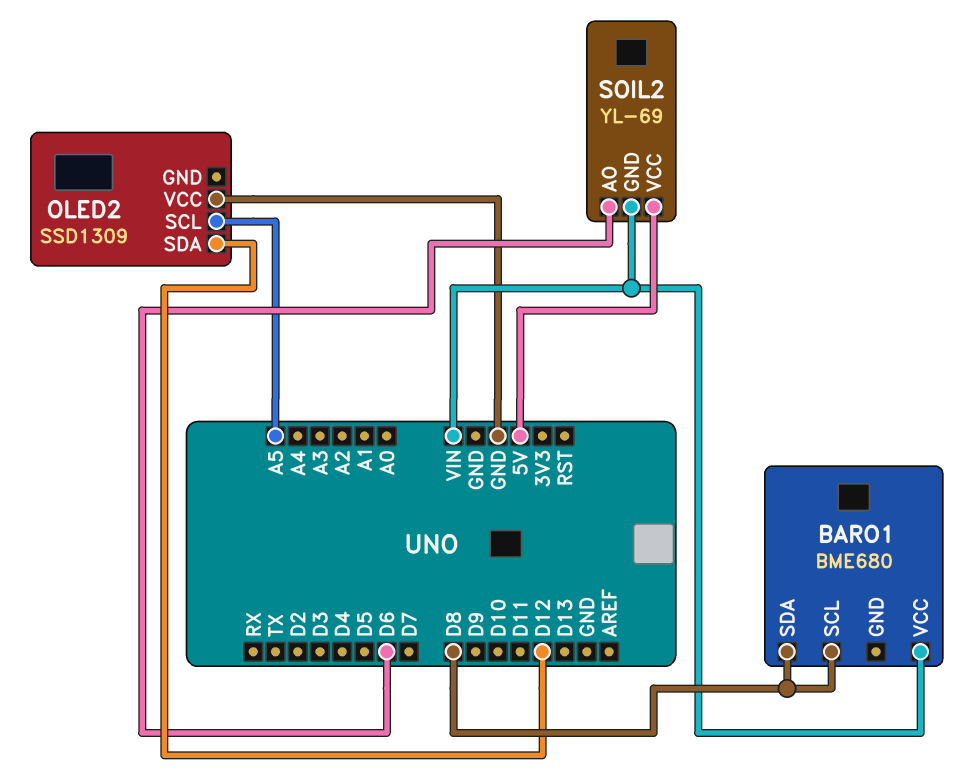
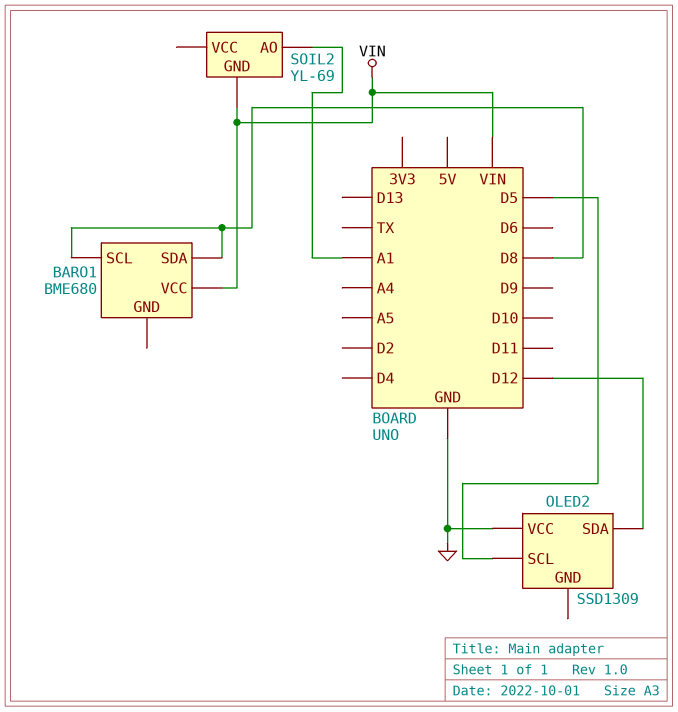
OLED2 pin SCL: A5 -> D5
SOIL2 pin AO: D6 -> A1
SOIL2 pin VCC: 5V -> none

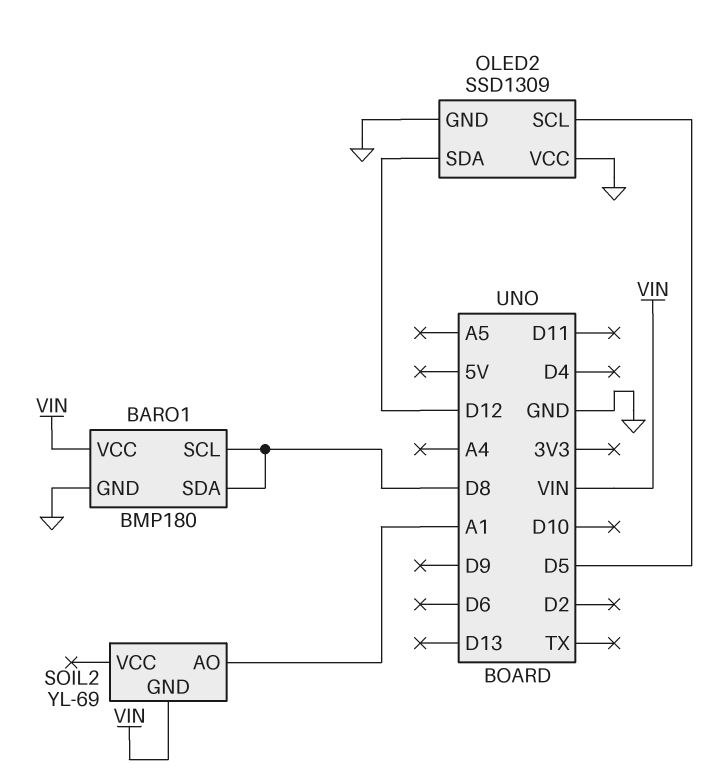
BARO1: BME680 -> BMP180
BARO1 pin GND: none -> GND
OLED2 pin GND: none -> GND

